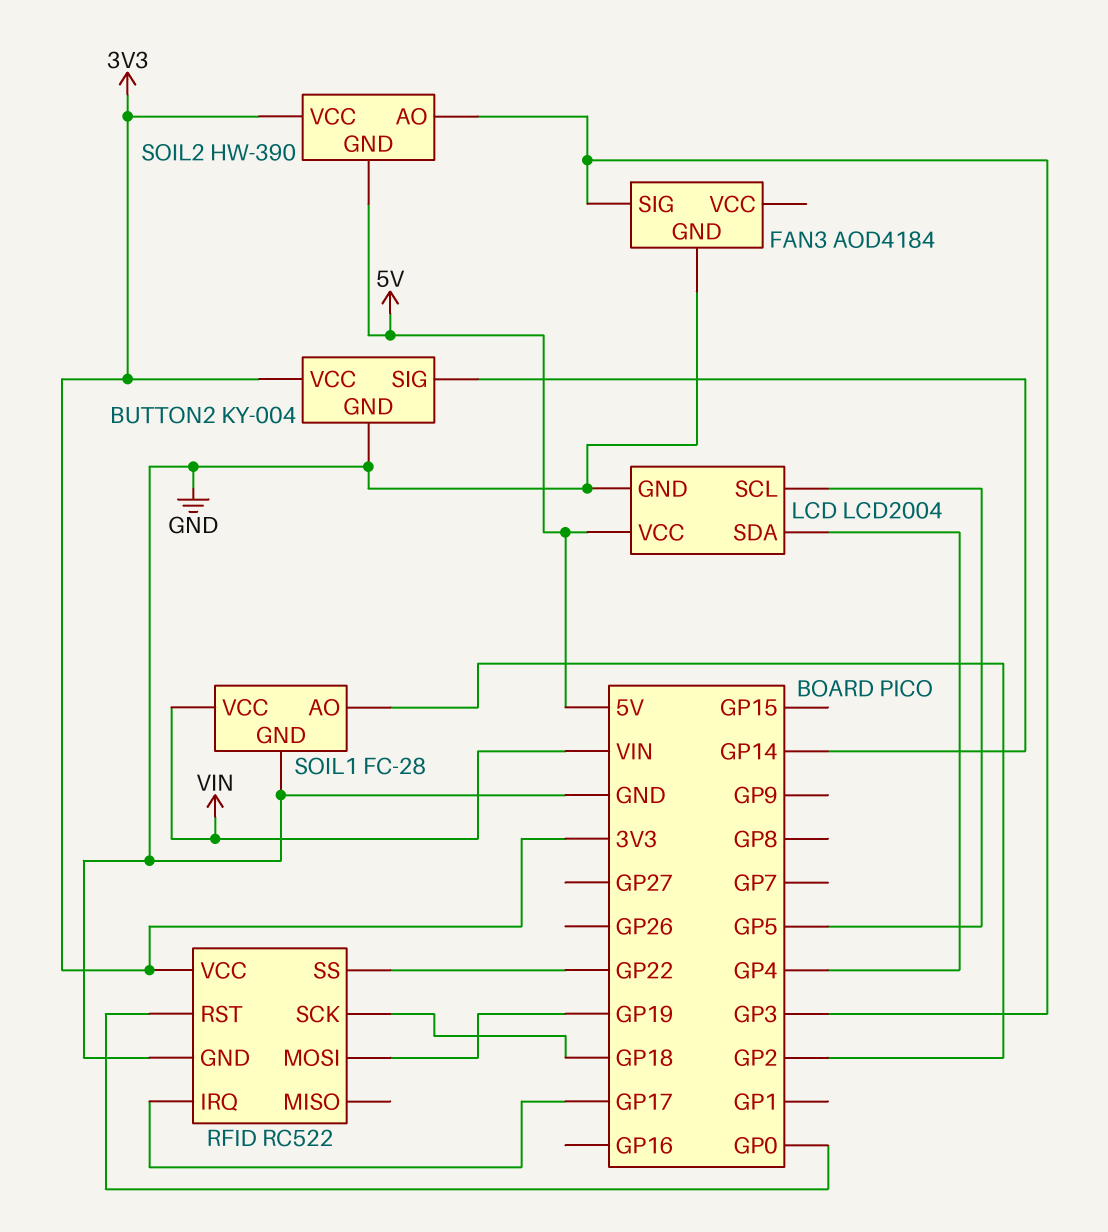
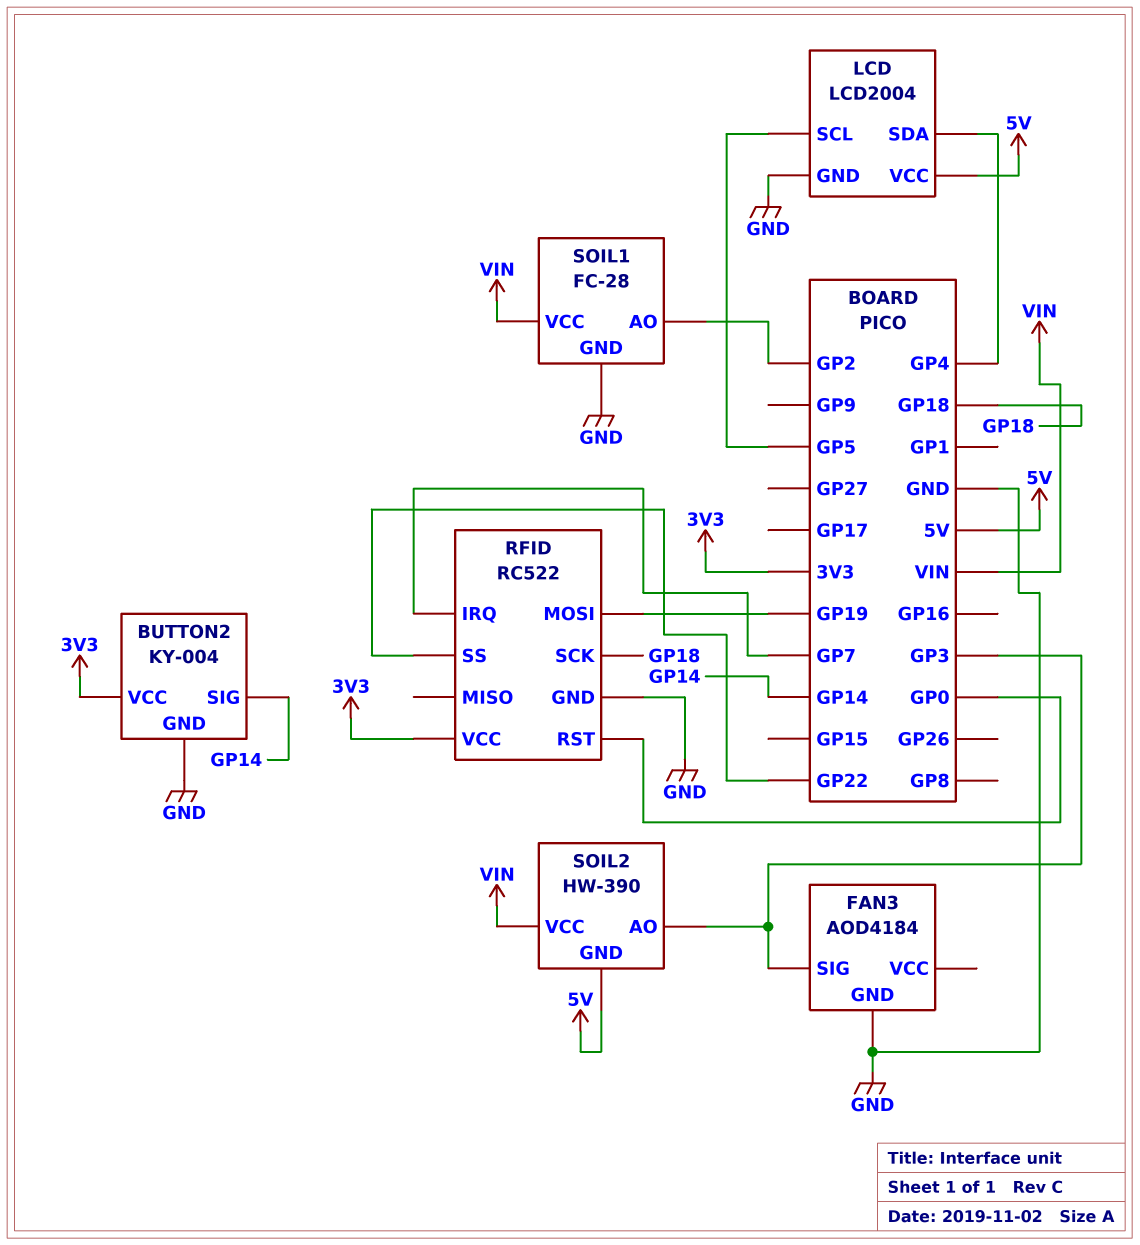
RFID pin IRQ: GP17 -> GP7
SOIL2 pin VCC: 3V3 -> VIN

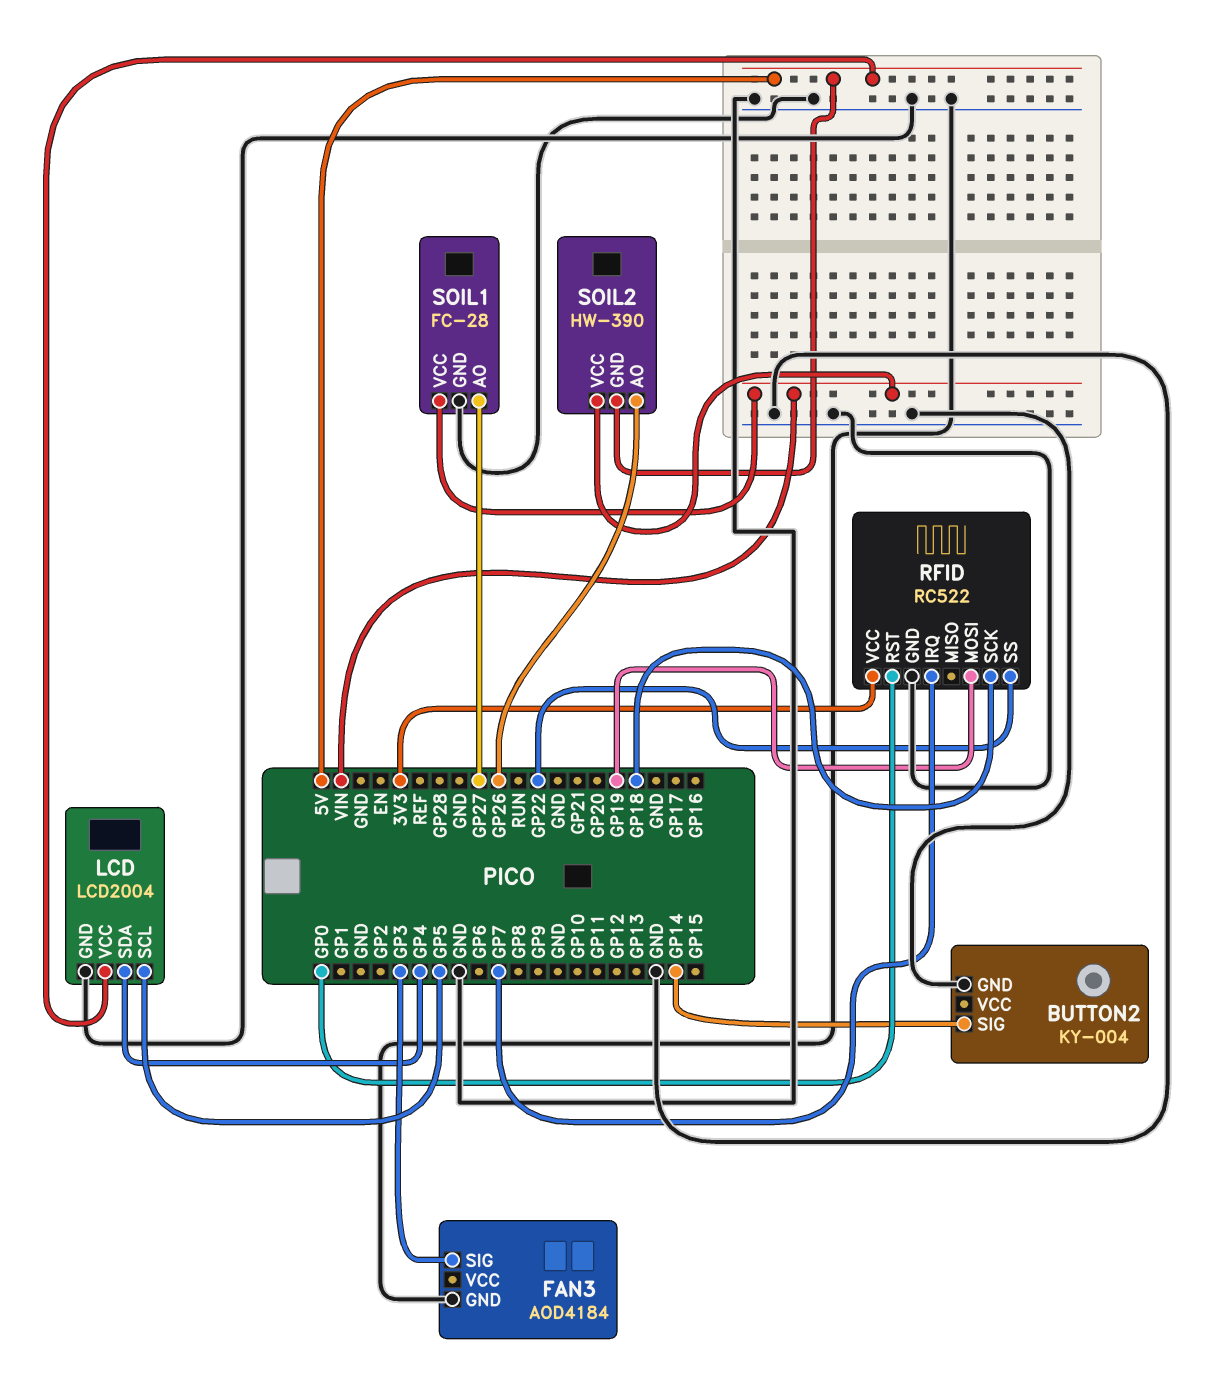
BUTTON2 pin VCC: 3V3 -> none
SOIL1 pin AO: GP2 -> GP27
SOIL2 pin AO: GP3 -> GP26

